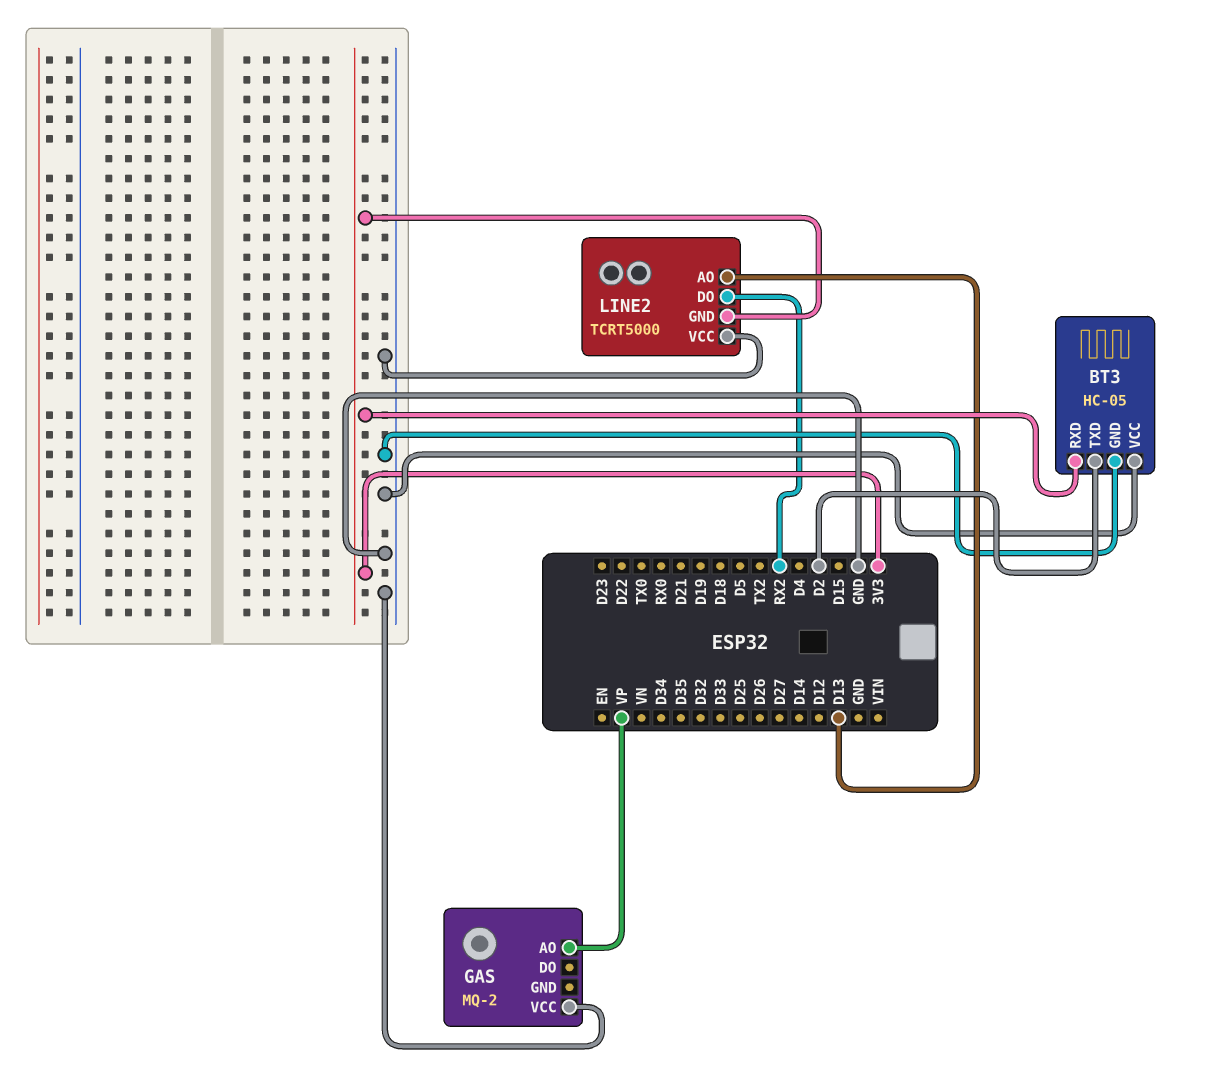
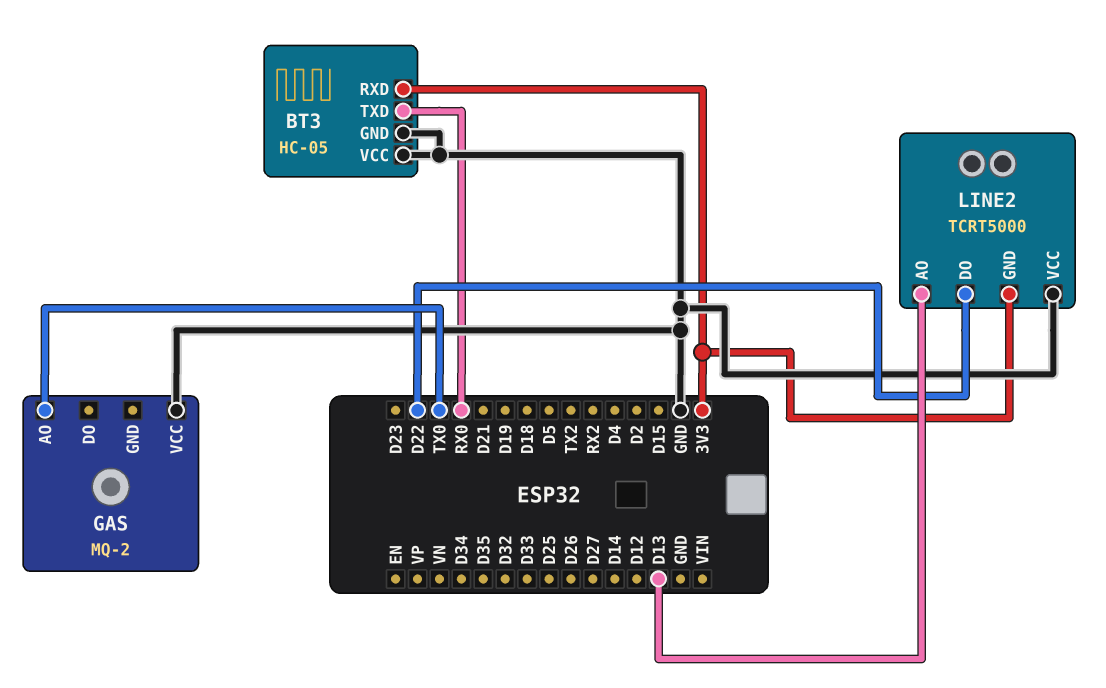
BT3 pin TXD: D2 -> RX0
GAS pin AO: VP -> TX0
LINE2 pin DO: RX2 -> D22

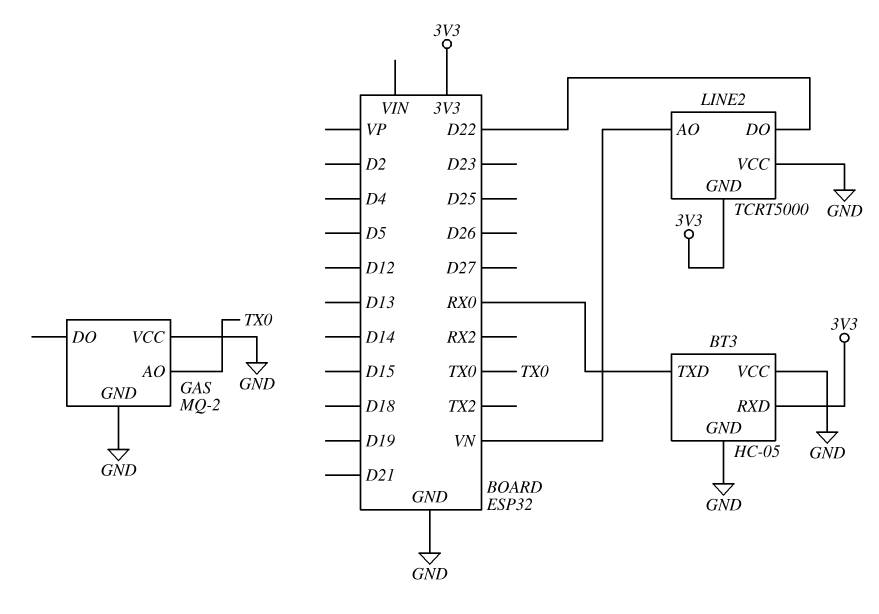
GAS pin GND: none -> GND
LINE2 pin AO: D13 -> VN

